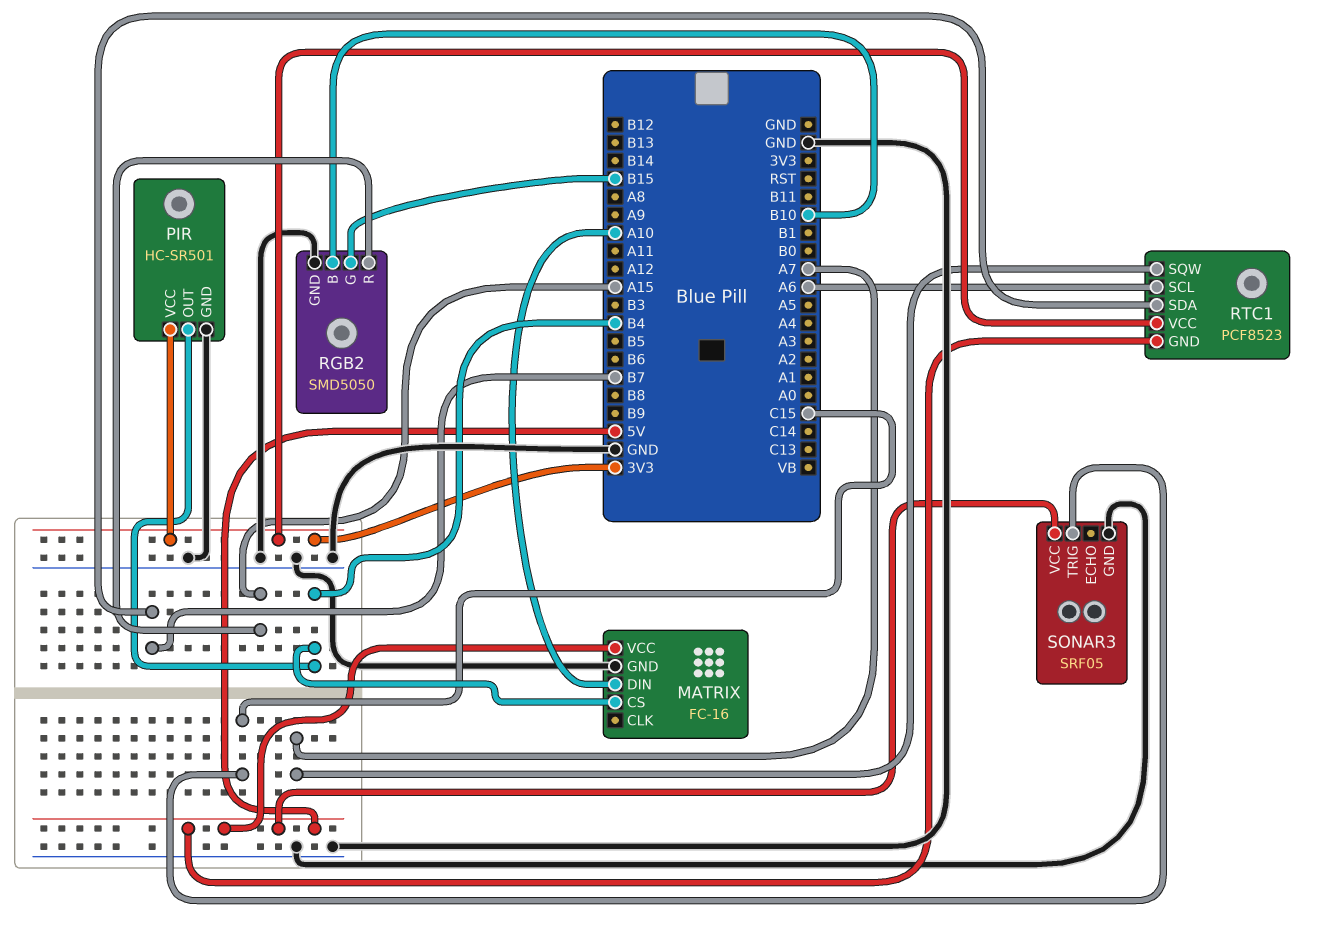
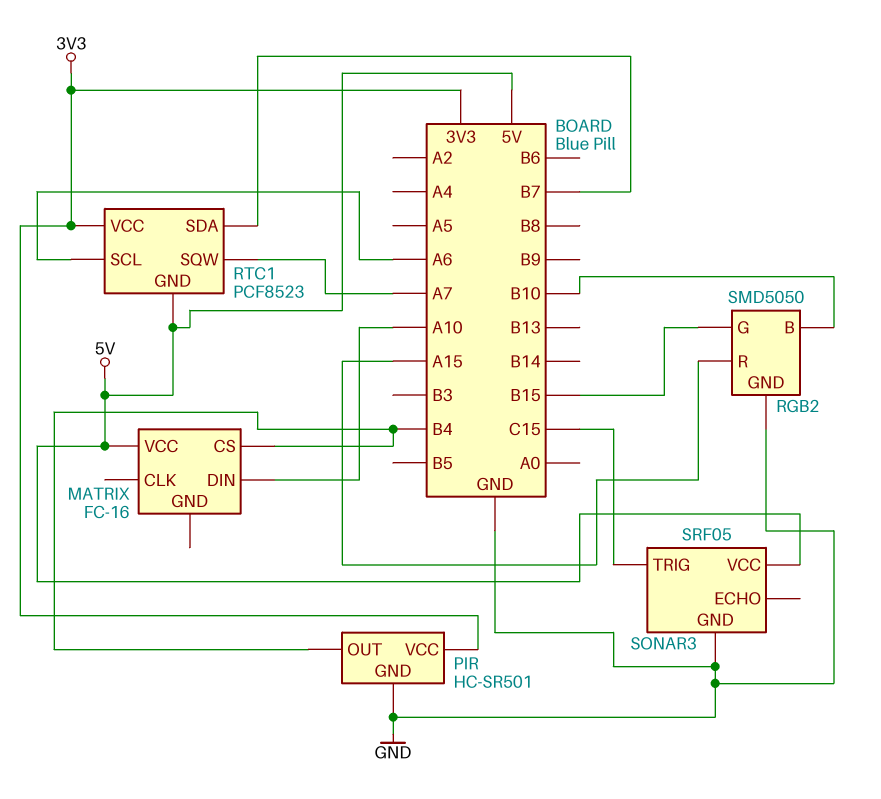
MATRIX pin GND: GND -> none

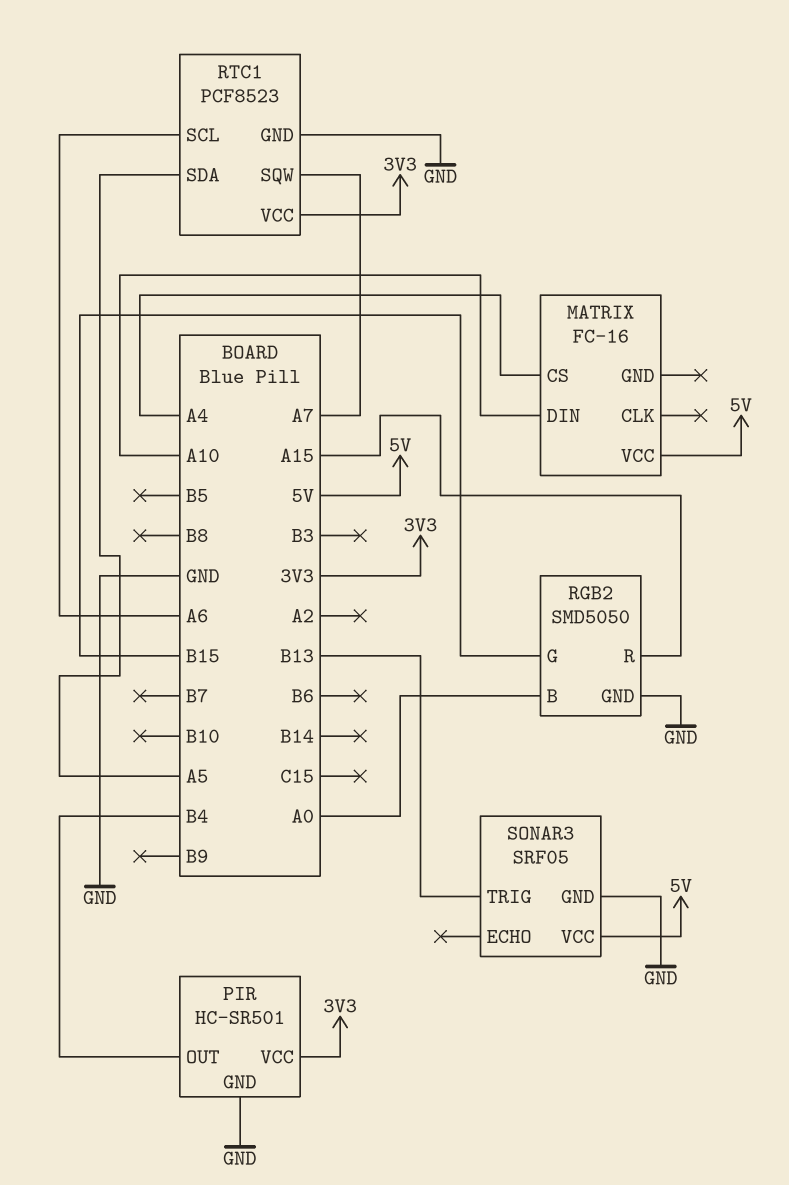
MATRIX pin CS: B4 -> A4
RGB2 pin B: B10 -> A0
RTC1 pin GND: 5V -> GND
RTC1 pin SDA: B7 -> A5
SONAR3 pin TRIG: C15 -> B13

